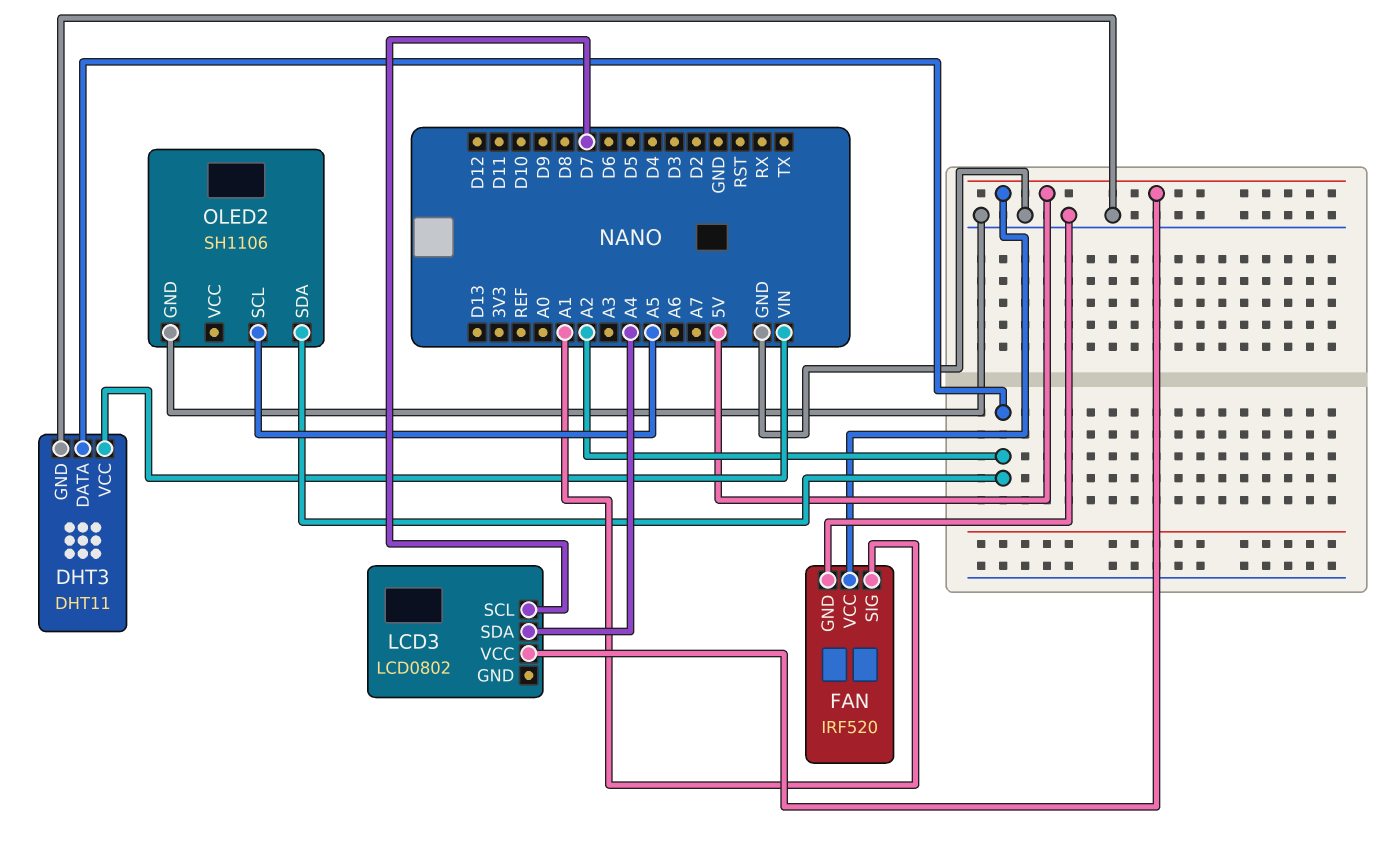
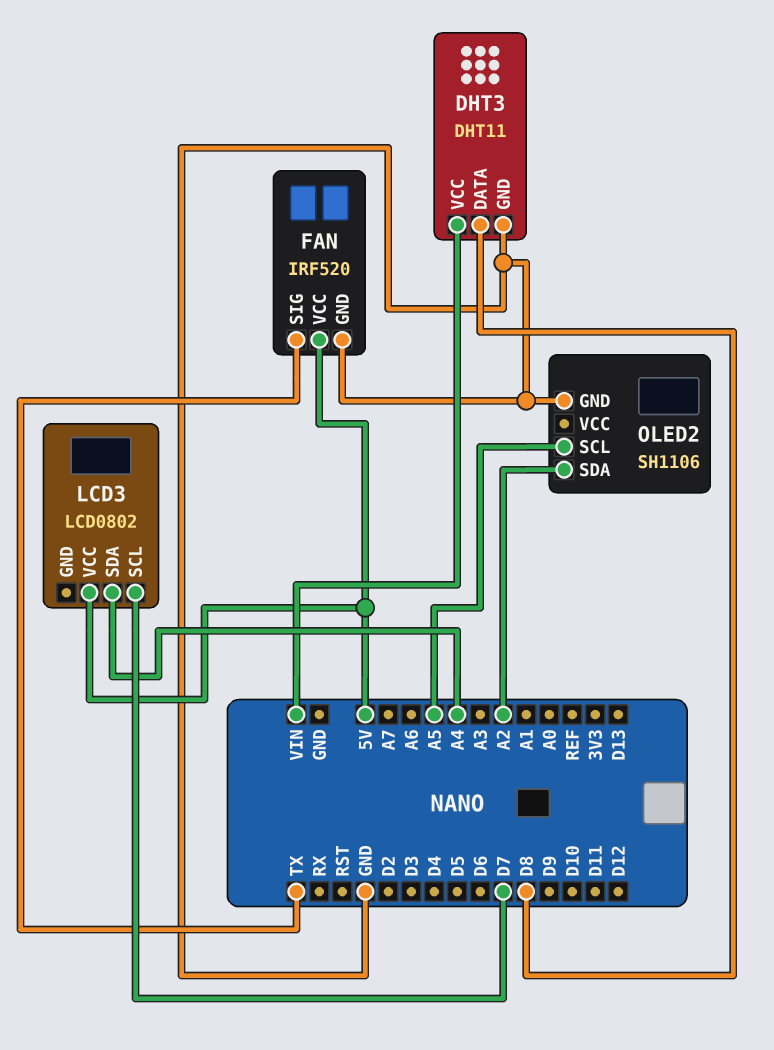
DHT3 pin DATA: A2 -> D8
FAN pin SIG: A1 -> TX

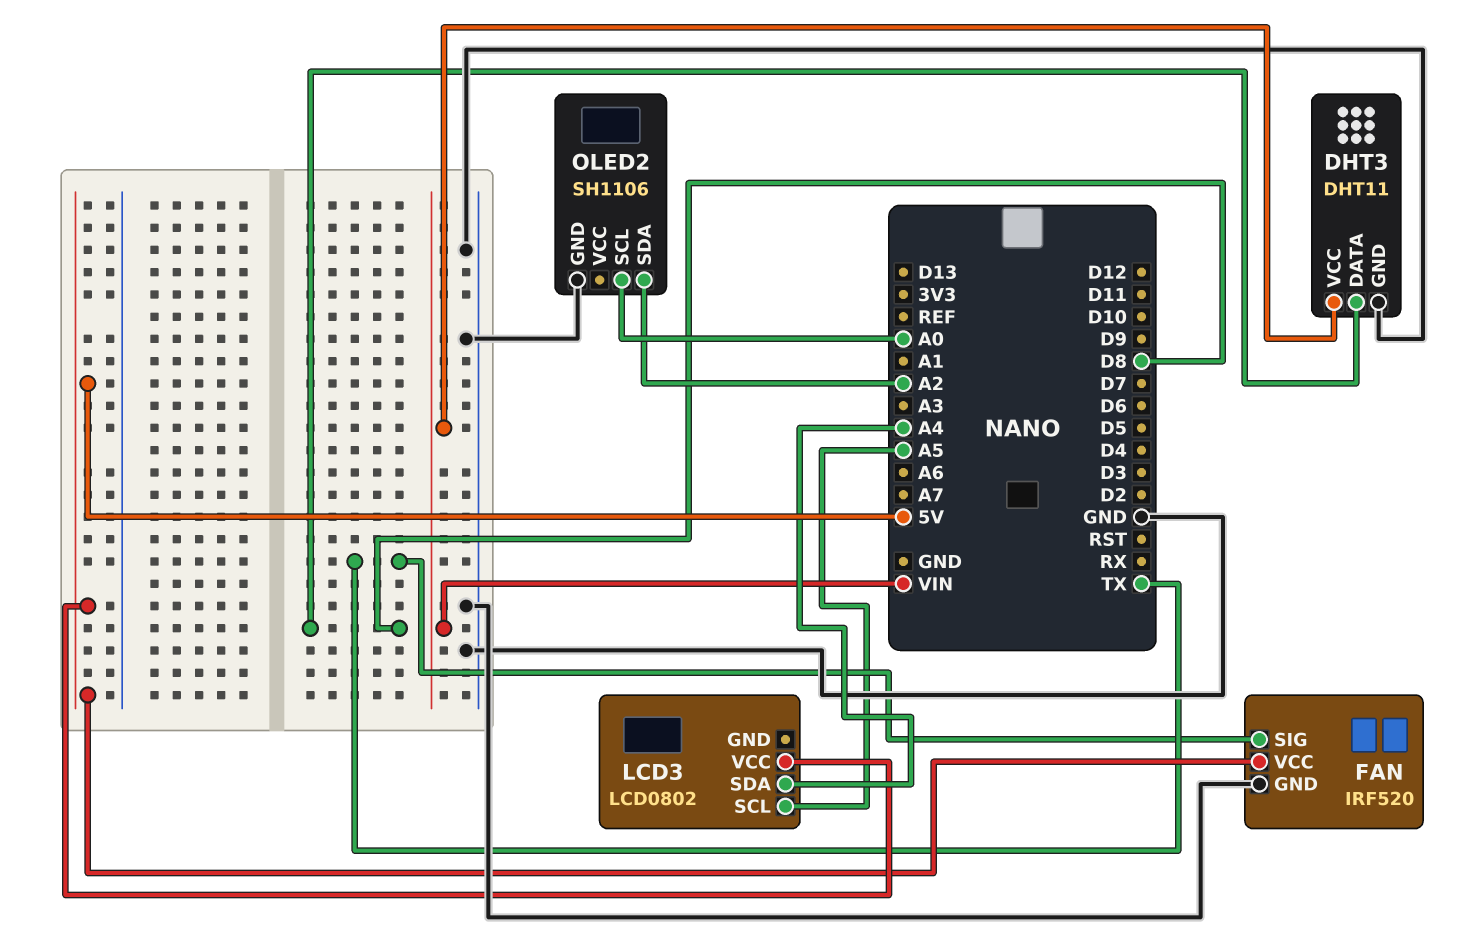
LCD3 pin SCL: D7 -> A5
OLED2 pin SCL: A5 -> A0

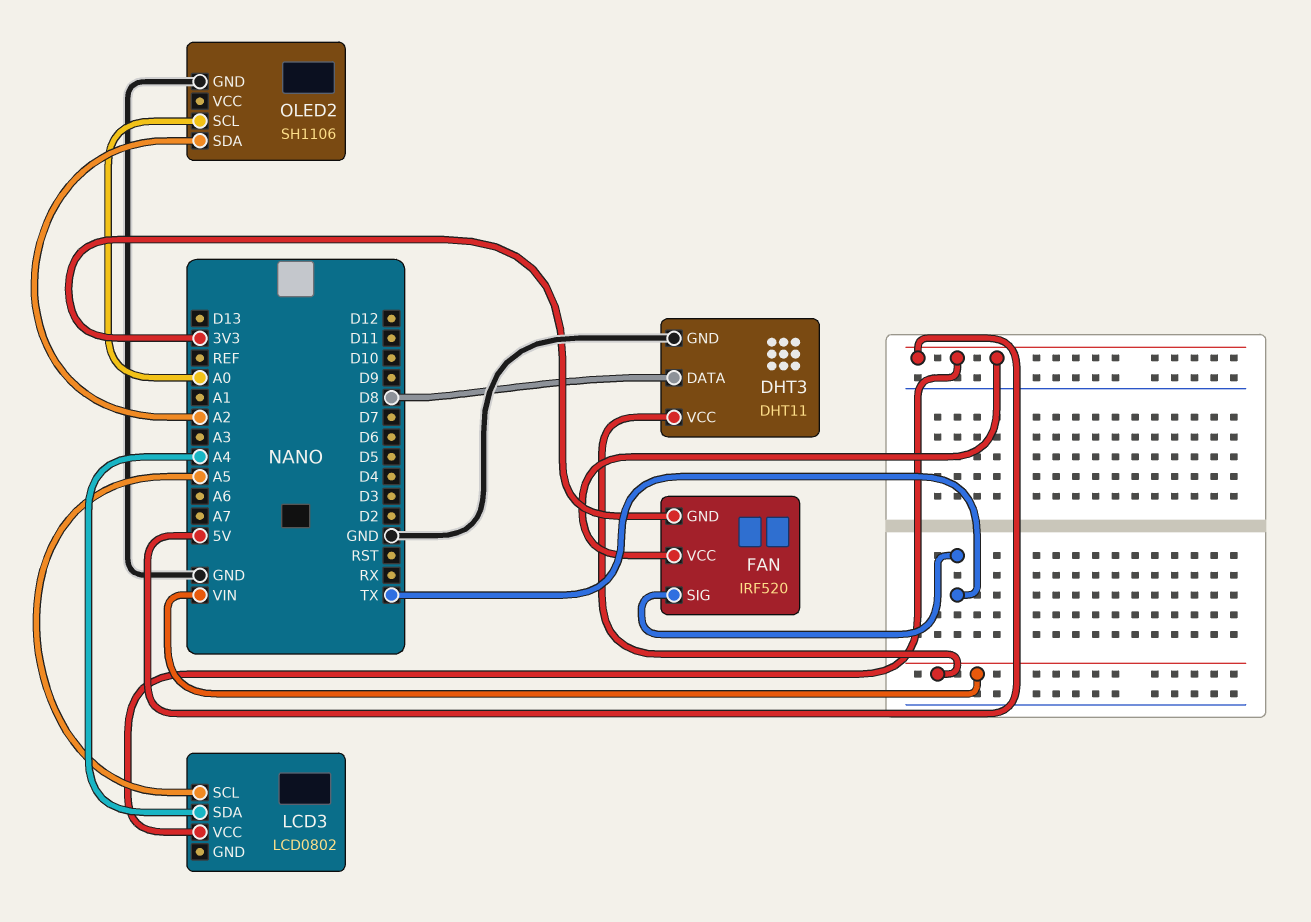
FAN pin GND: GND -> 3V3

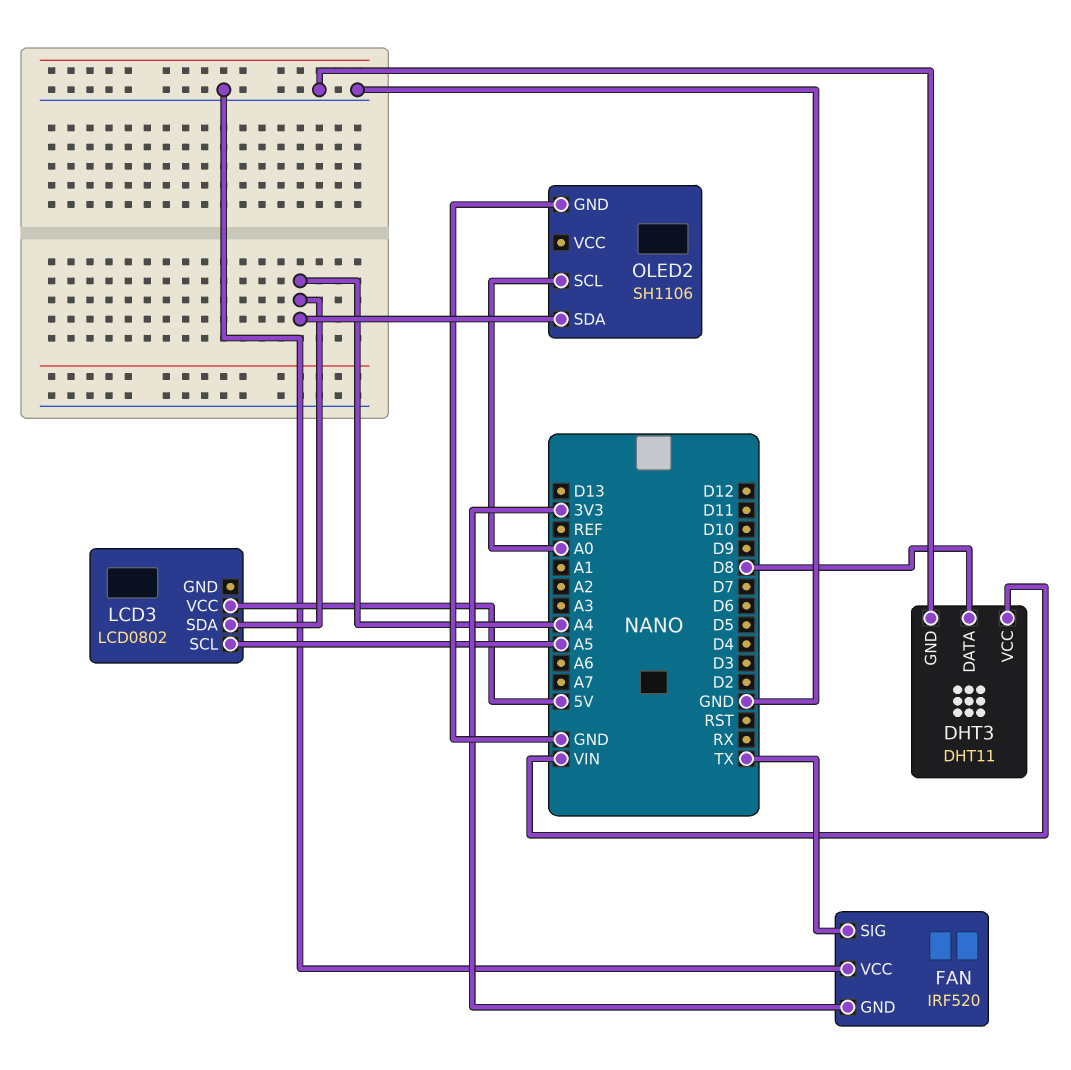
FAN pin VCC: 5V -> GND
OLED2 pin SDA: A2 -> A4

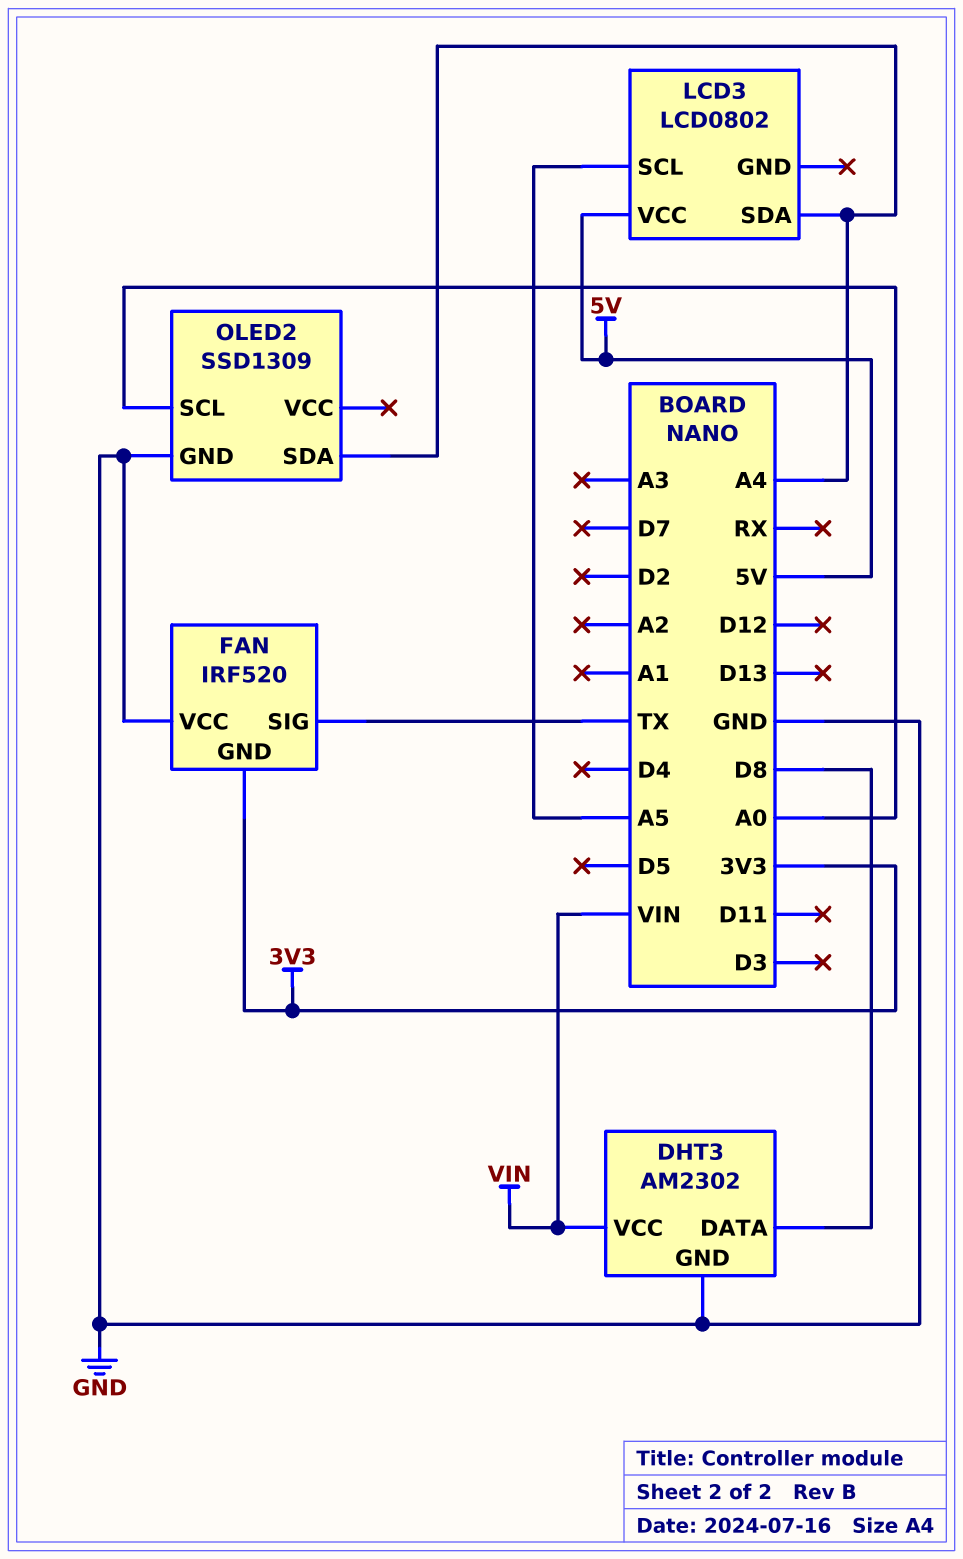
DHT3: DHT11 -> AM2302
OLED2: SH1106 -> SSD1309

